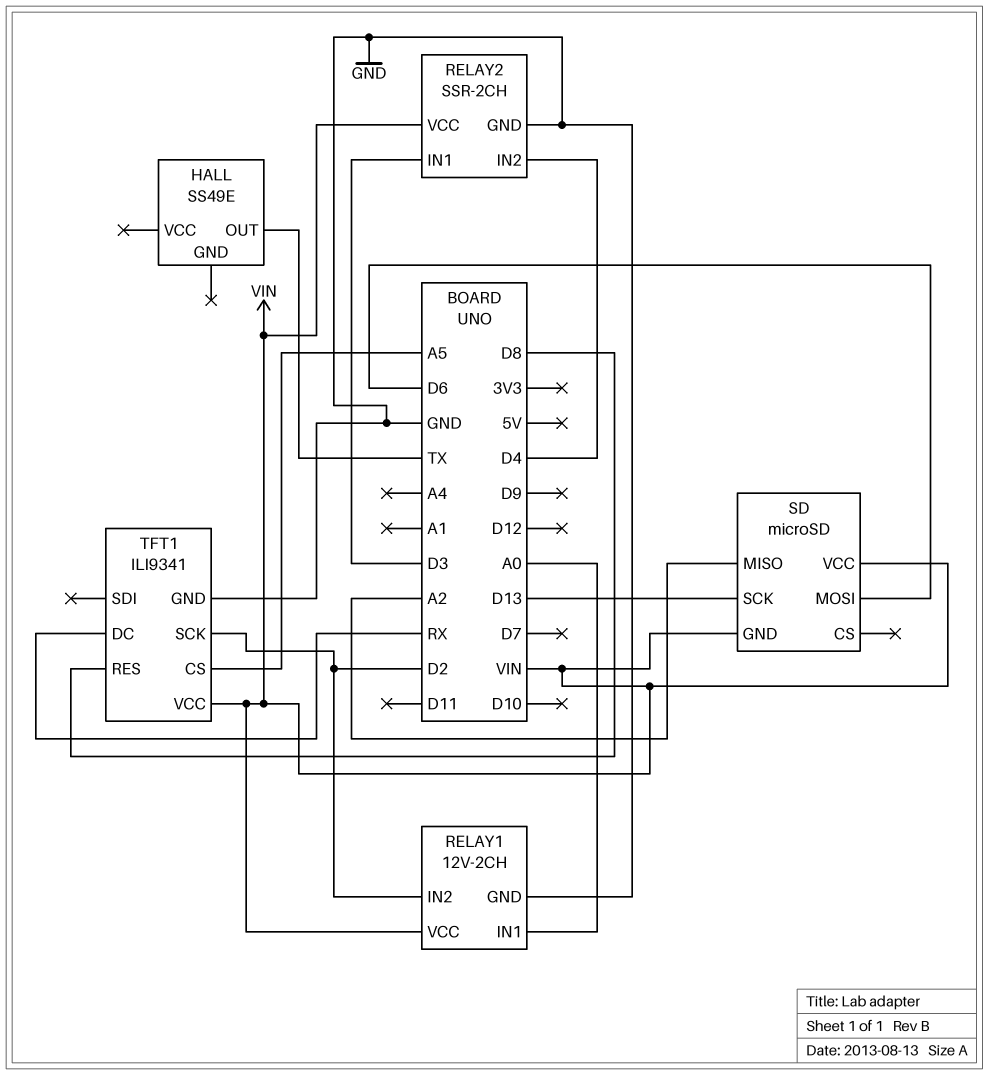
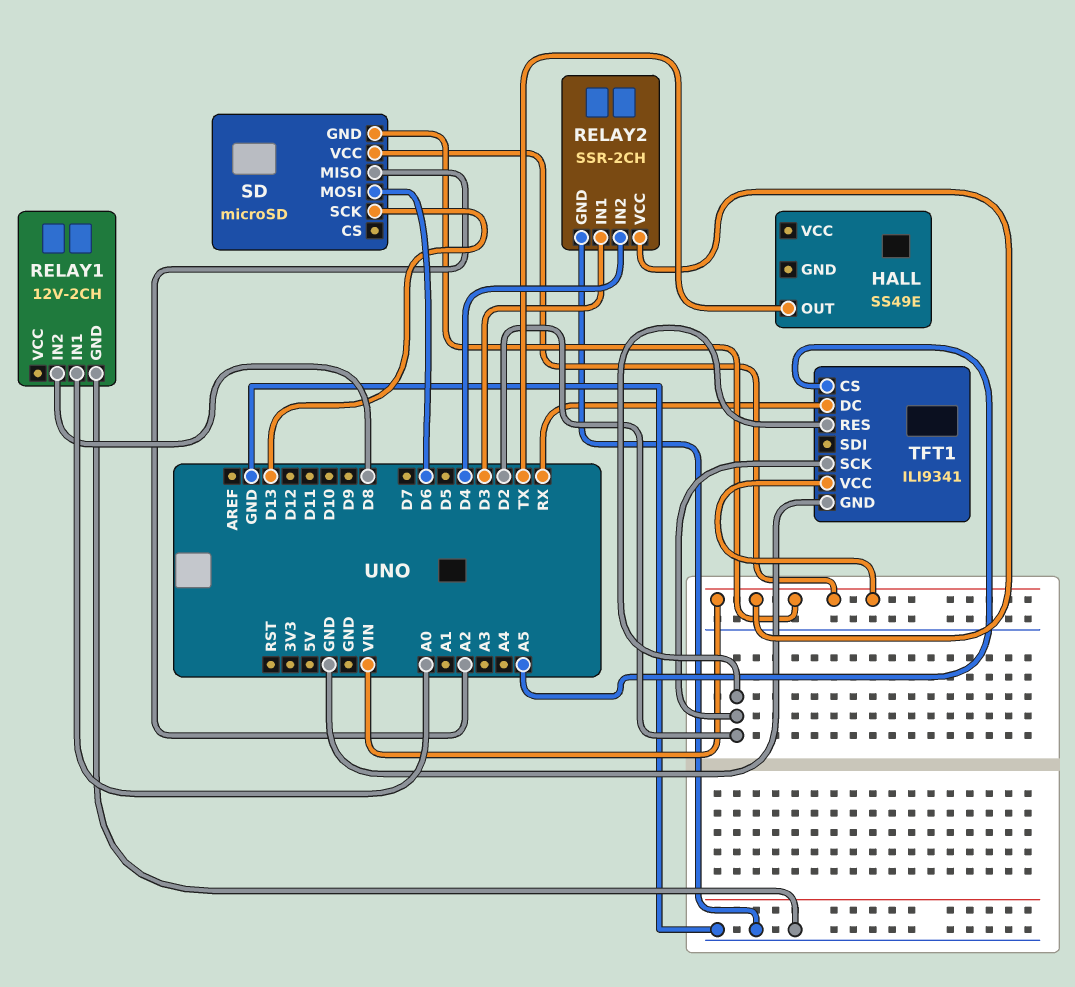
RELAY1 pin IN2: D2 -> D8
RELAY1 pin VCC: VIN -> none
TFT1 pin RES: D8 -> D2

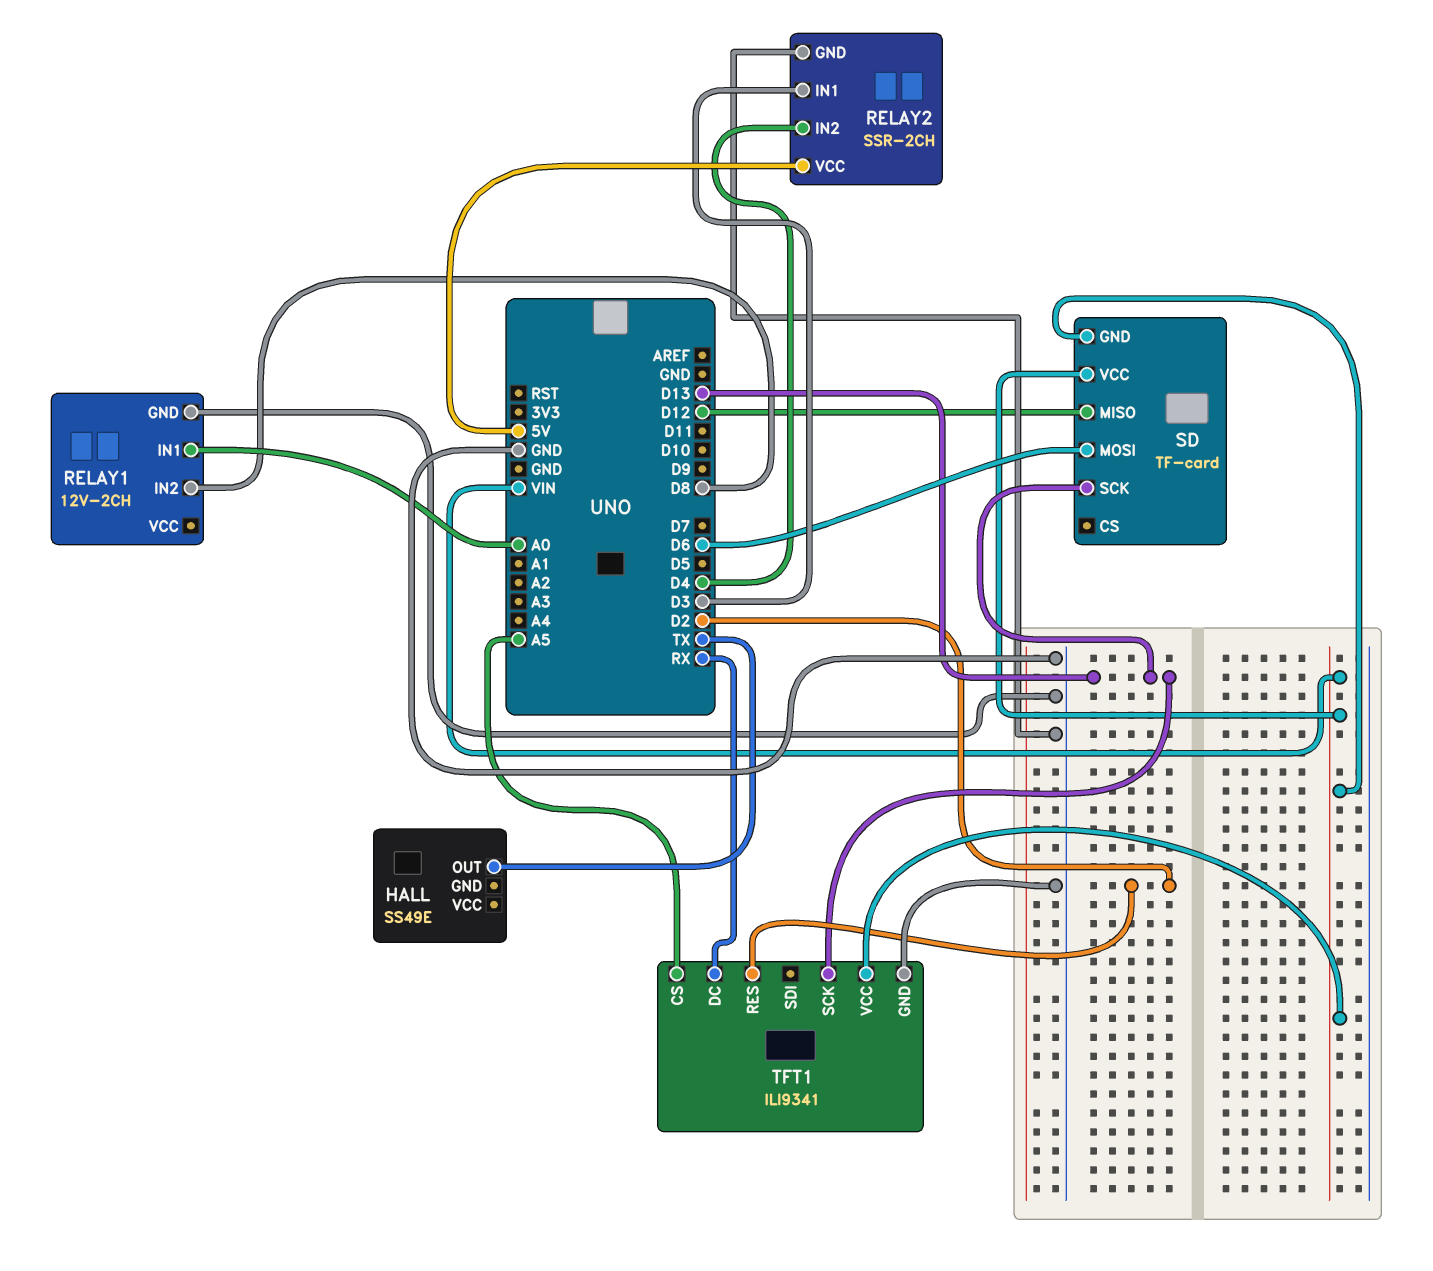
RELAY2 pin VCC: VIN -> 5V
SD: microSD -> TF-card
SD pin MISO: A2 -> D12
TFT1 pin SCK: D2 -> D13

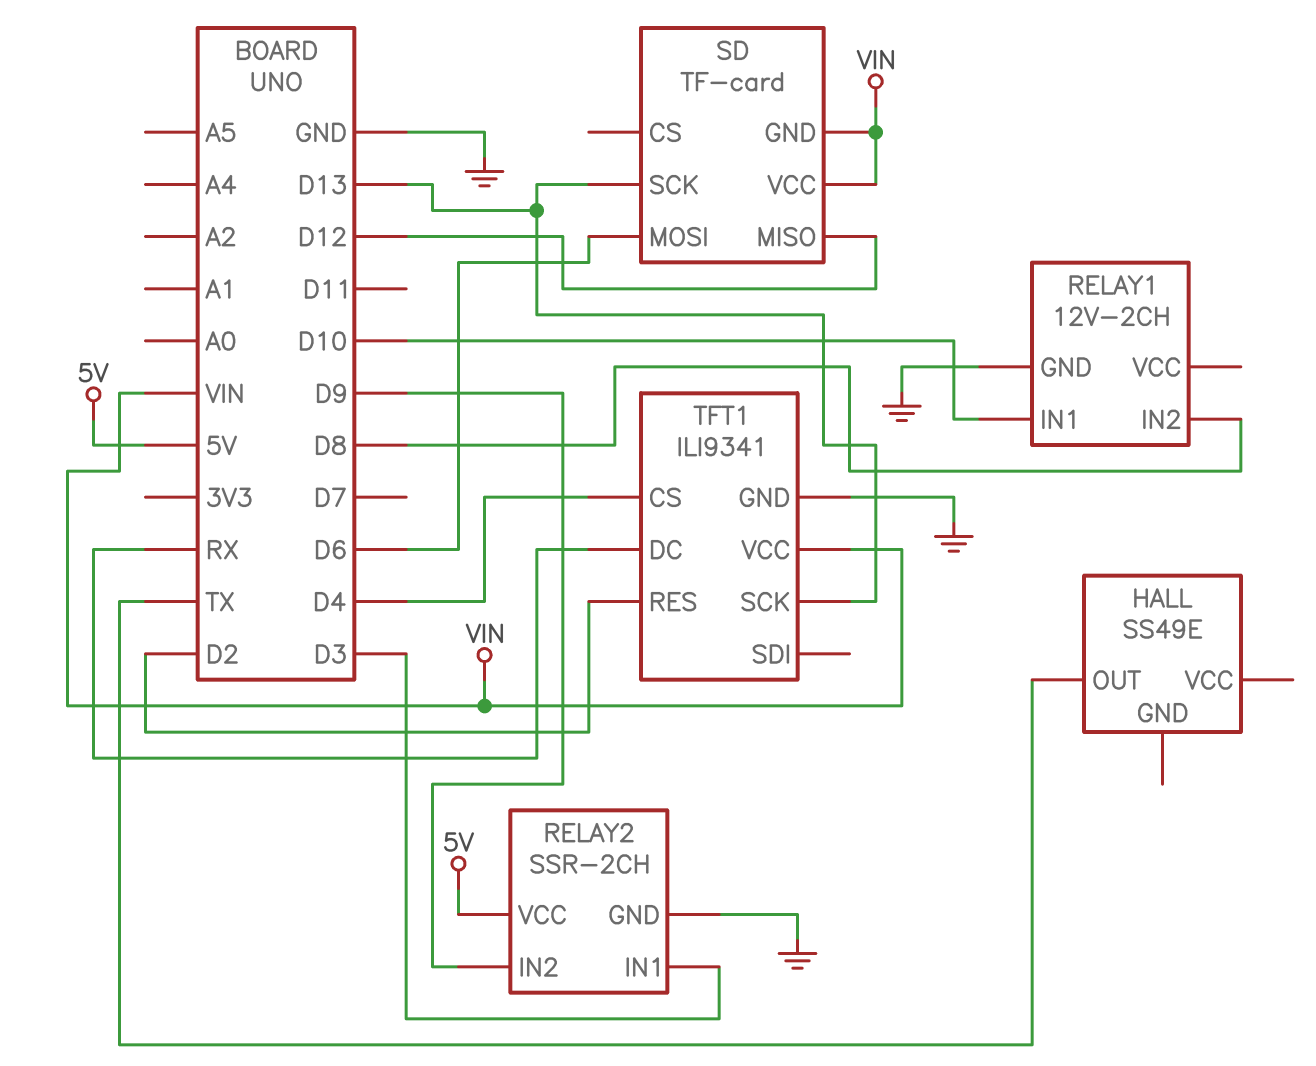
RELAY1 pin IN1: A0 -> D10
RELAY2 pin IN2: D4 -> D9
TFT1 pin CS: A5 -> D4

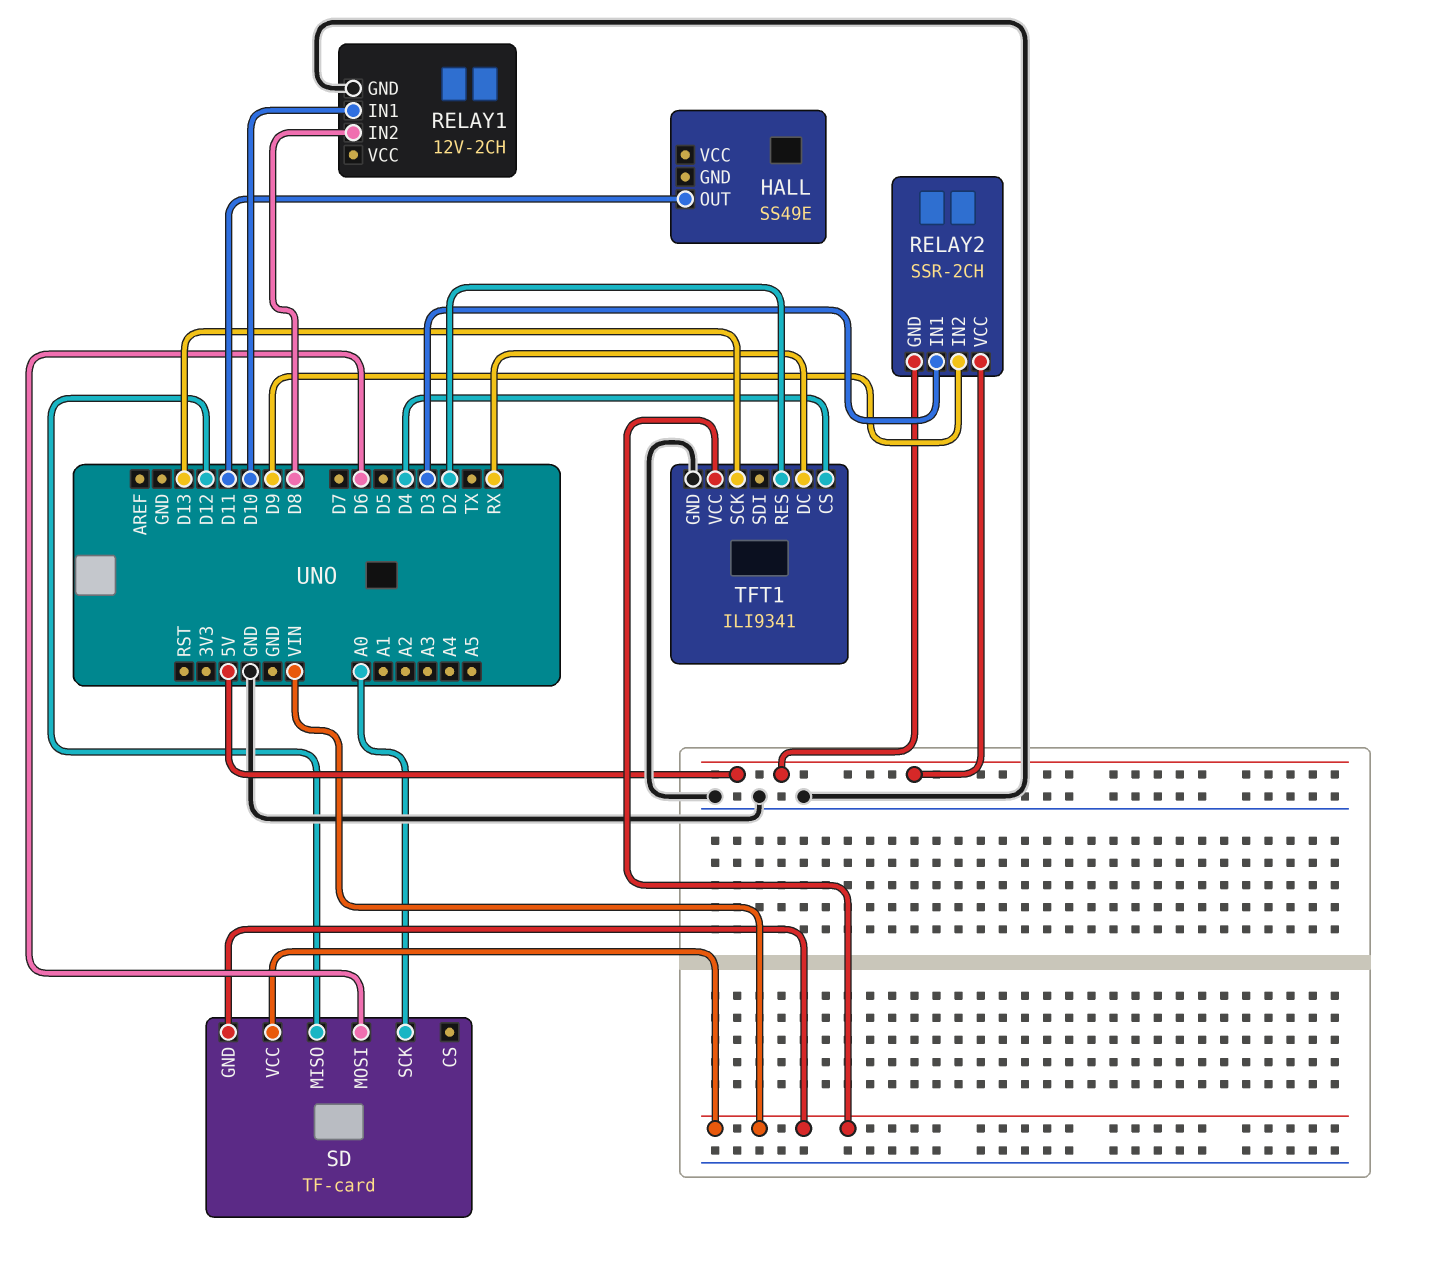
HALL pin OUT: TX -> D11
RELAY2 pin GND: GND -> 5V
SD pin SCK: D13 -> A0

